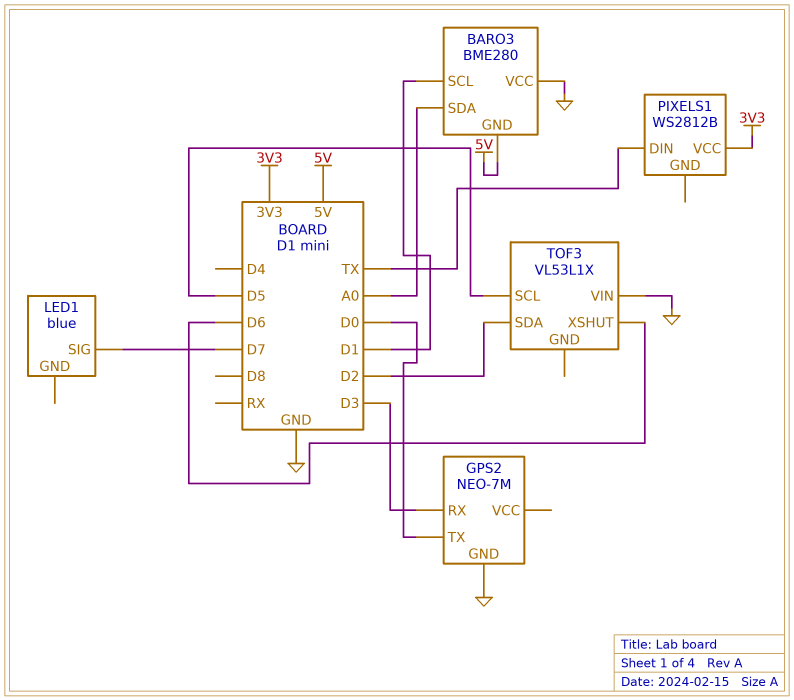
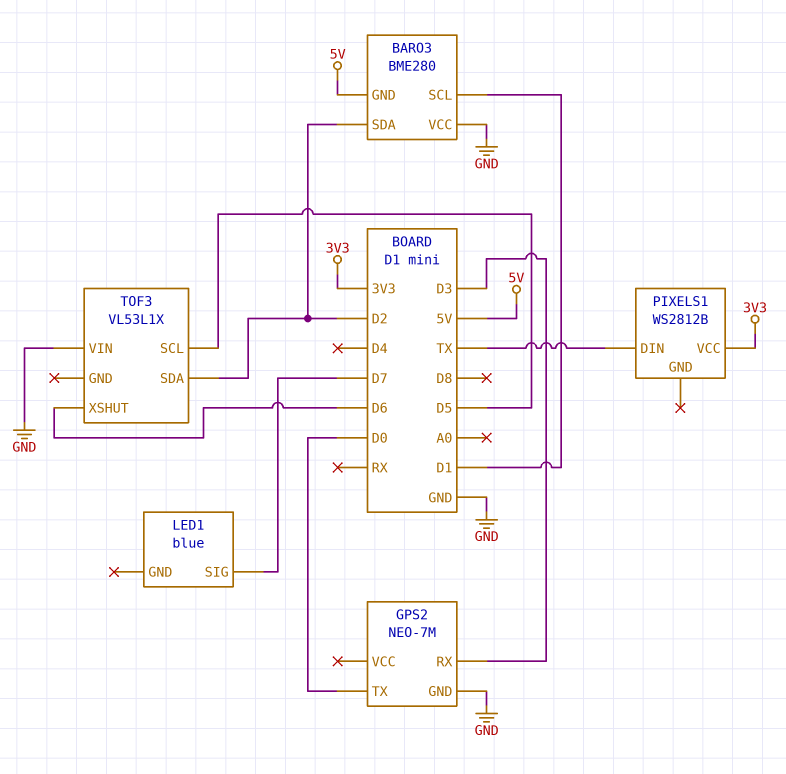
BARO3 pin SDA: A0 -> D2

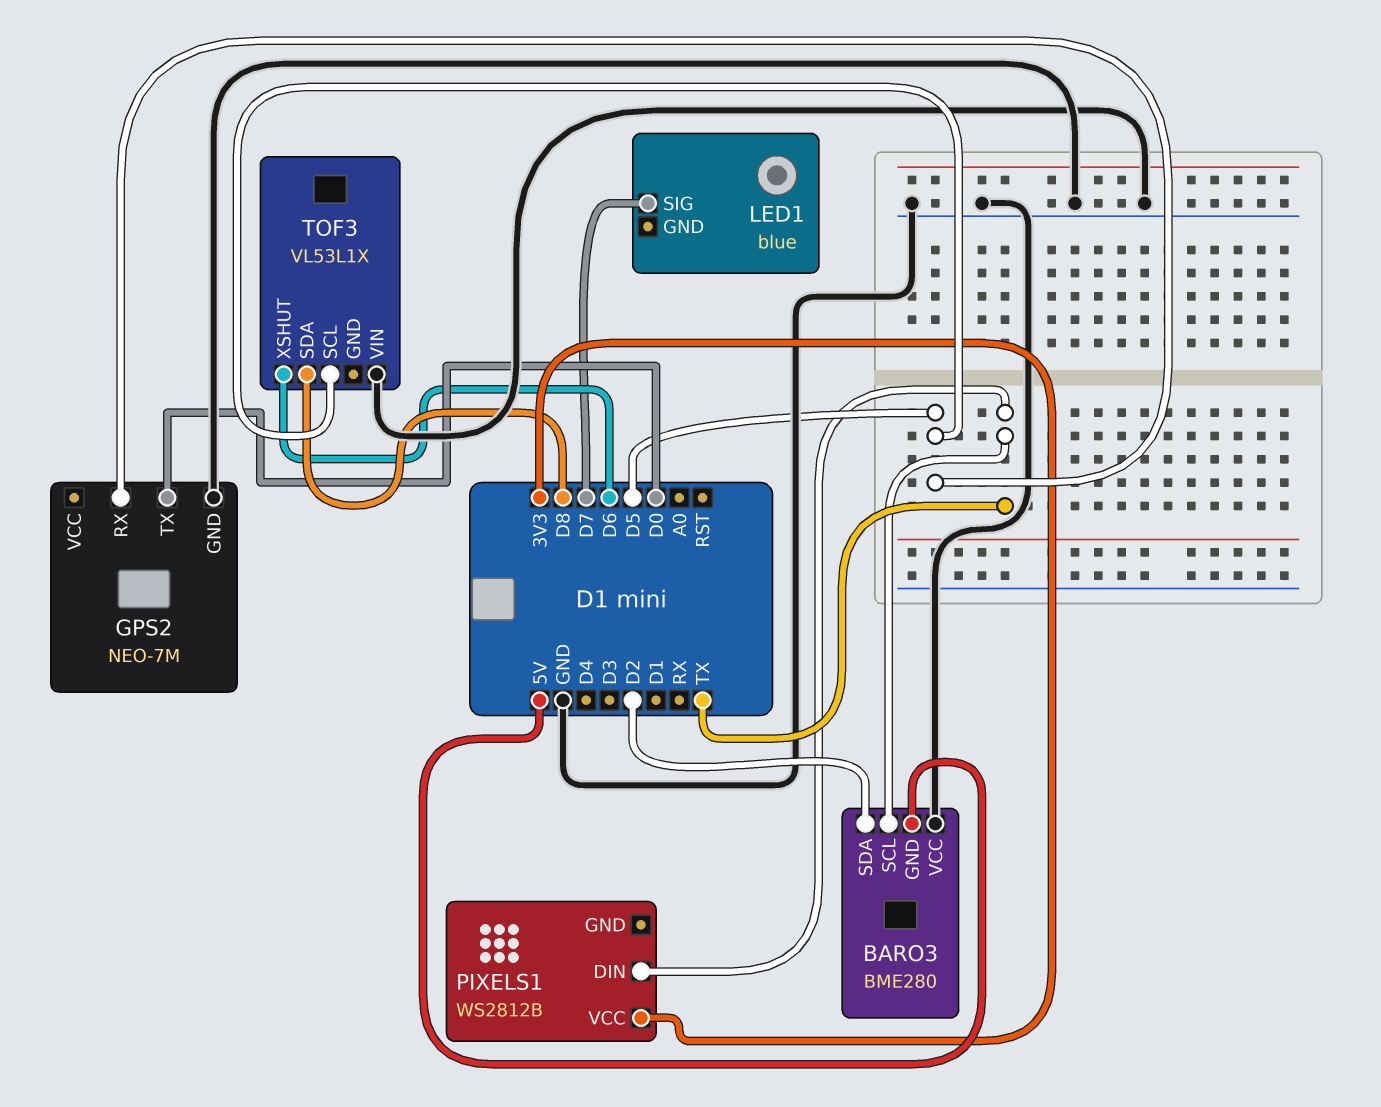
BARO3 pin SCL: D1 -> TX
GPS2 pin RX: D3 -> D5
TOF3 pin SDA: D2 -> D8

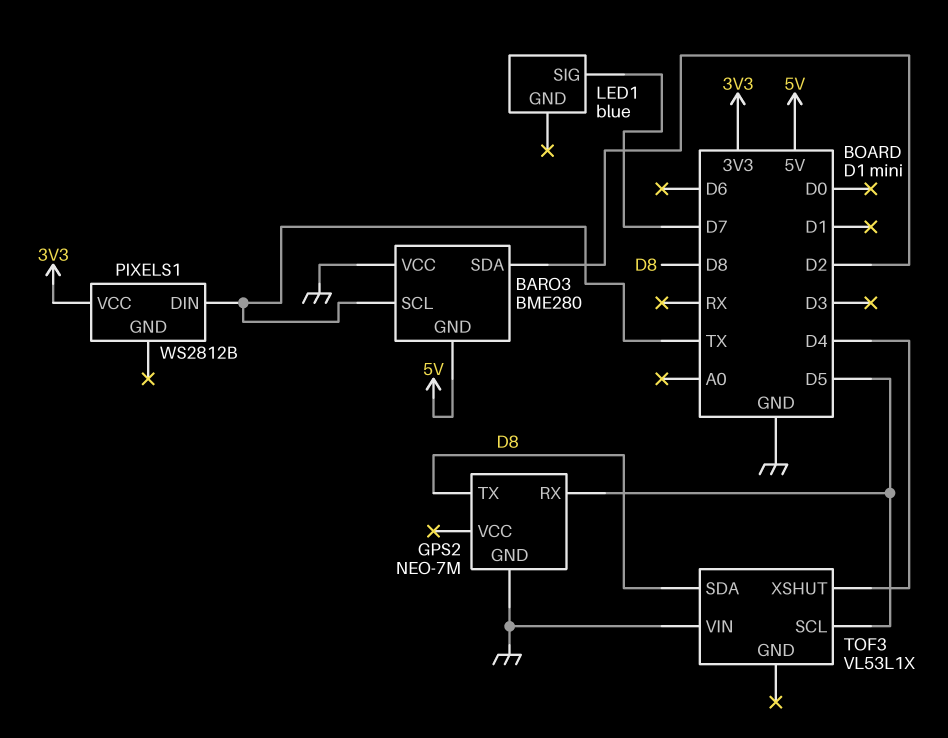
GPS2 pin TX: D0 -> D8
TOF3 pin XSHUT: D6 -> D4

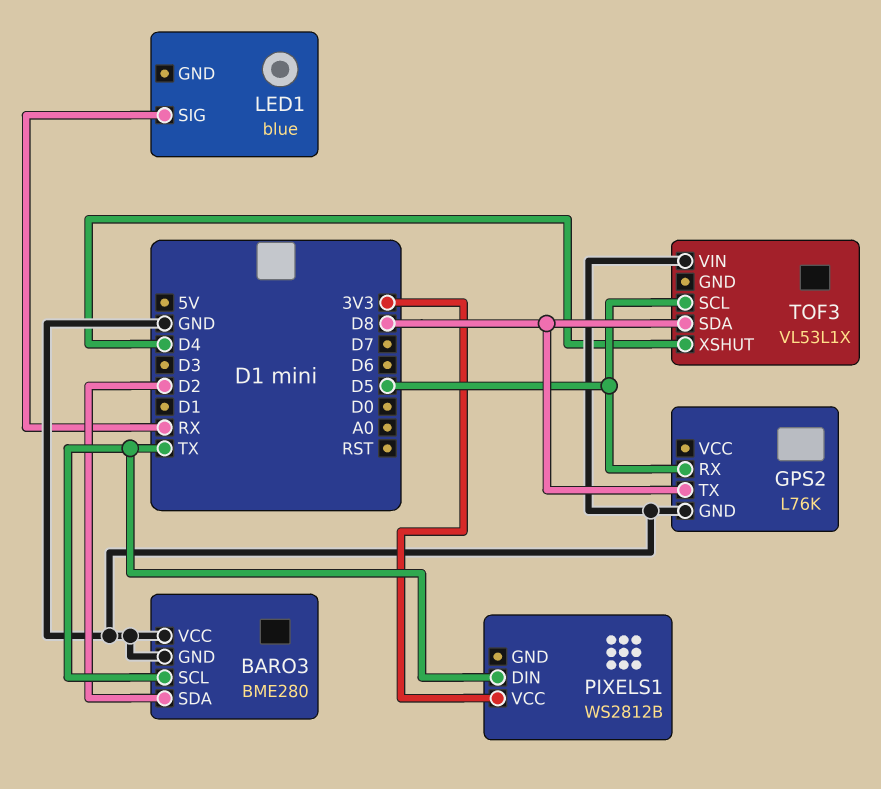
BARO3 pin GND: 5V -> GND
GPS2: NEO-7M -> L76K
LED1 pin SIG: D7 -> RX

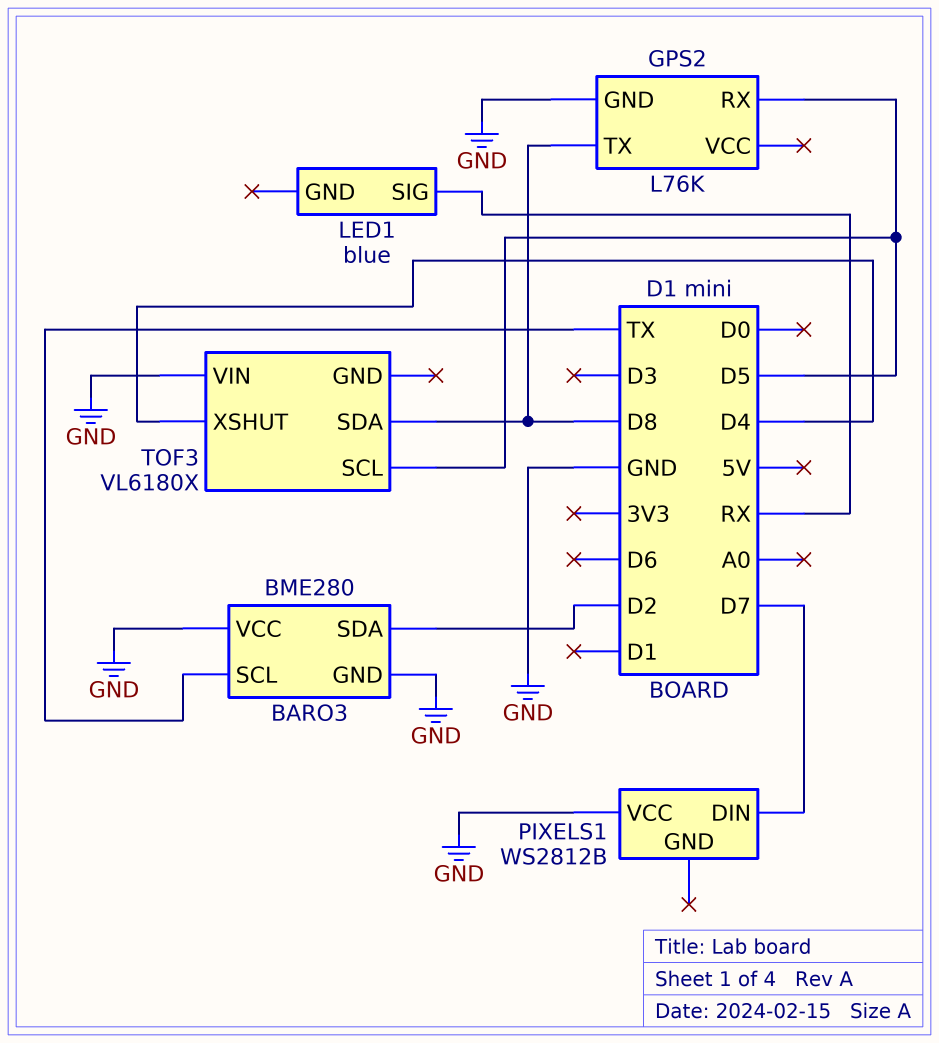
PIXELS1 pin DIN: TX -> D7
PIXELS1 pin VCC: 3V3 -> GND
TOF3: VL53L1X -> VL6180X

